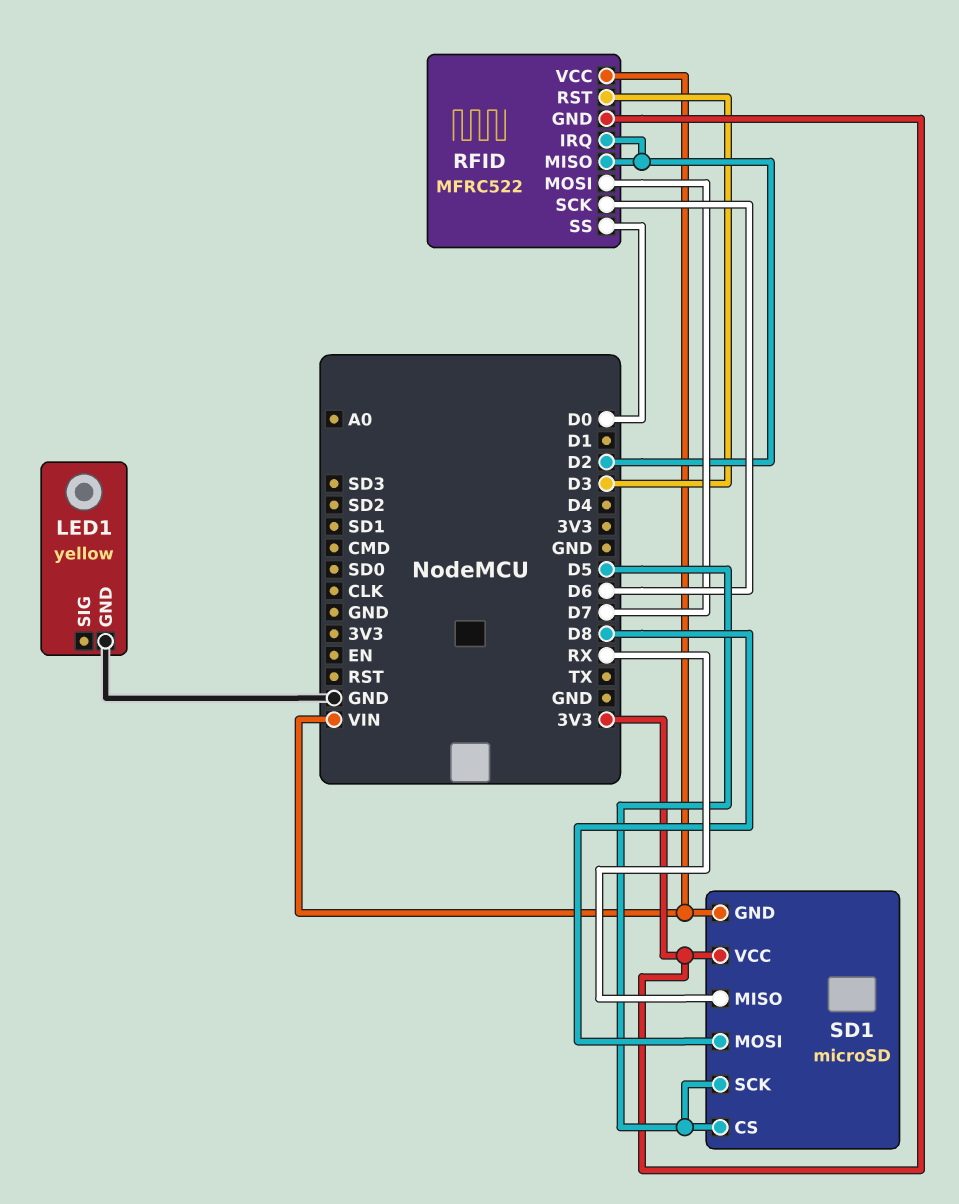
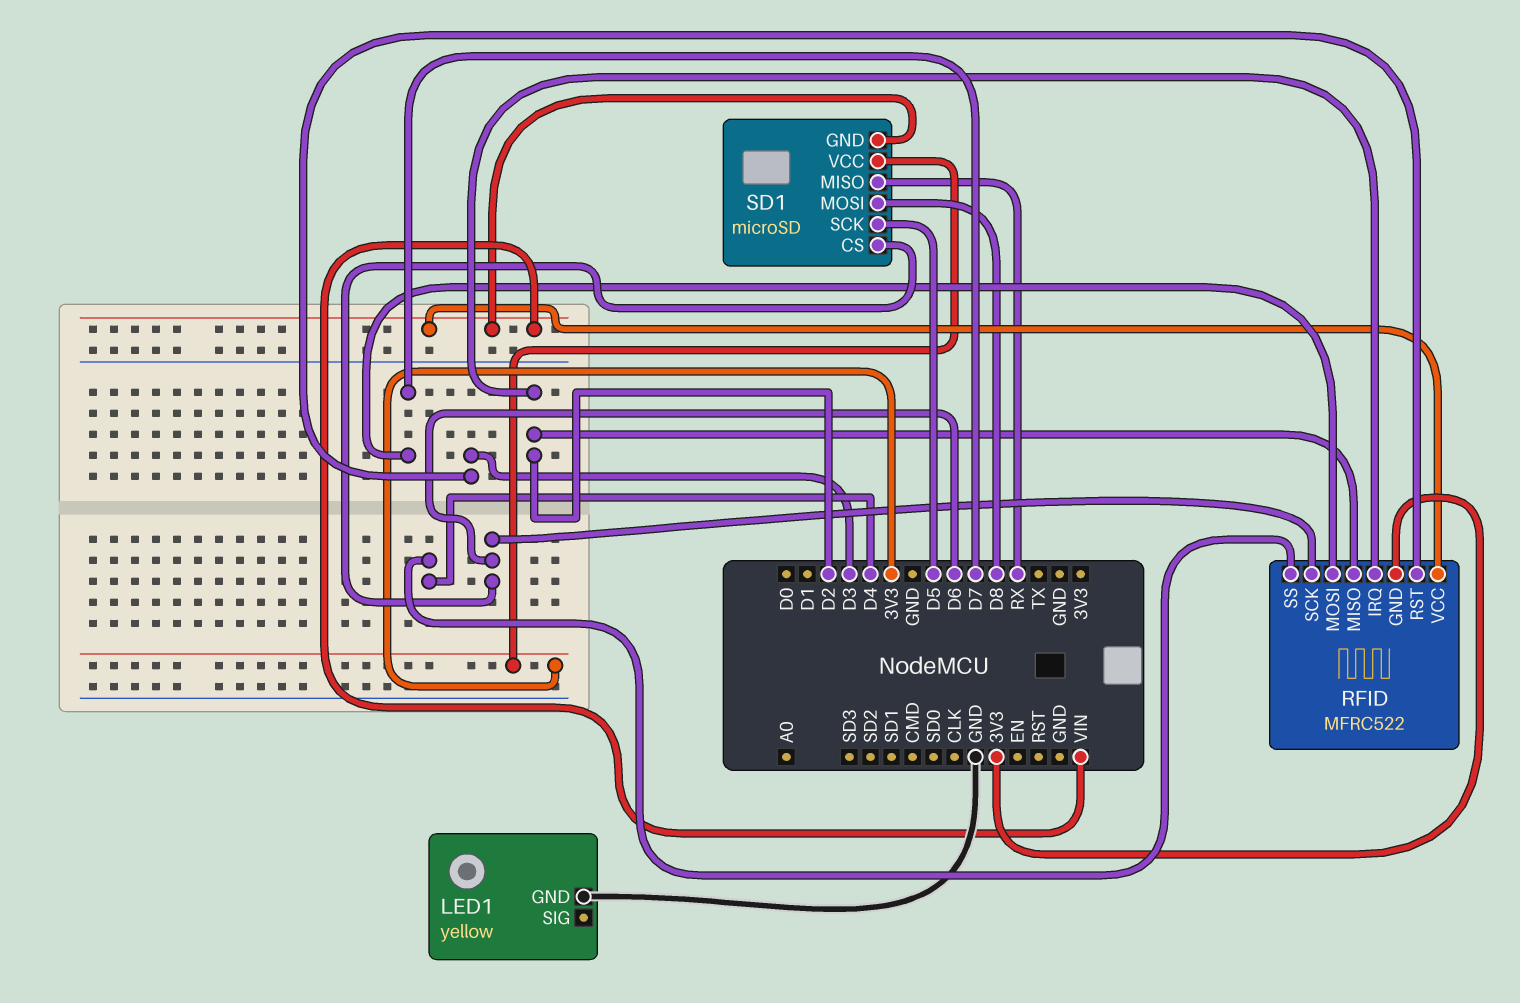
RFID pin SS: D0 -> D4
SD1 pin CS: D5 -> D6

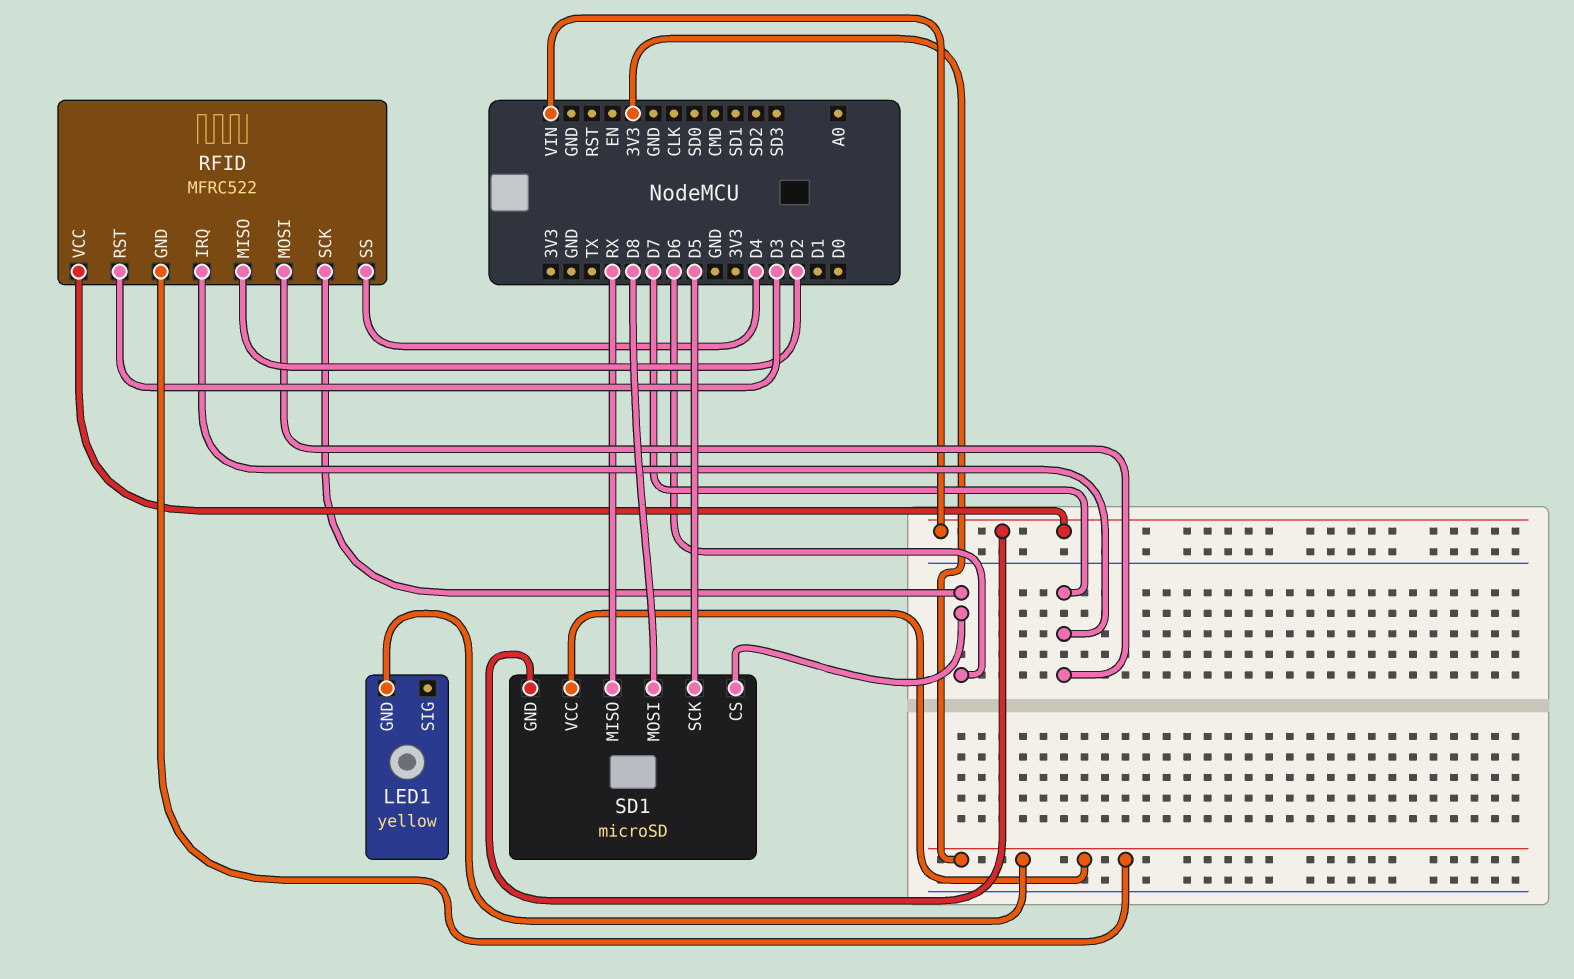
LED1 pin GND: GND -> 3V3
RFID pin IRQ: D2 -> D7

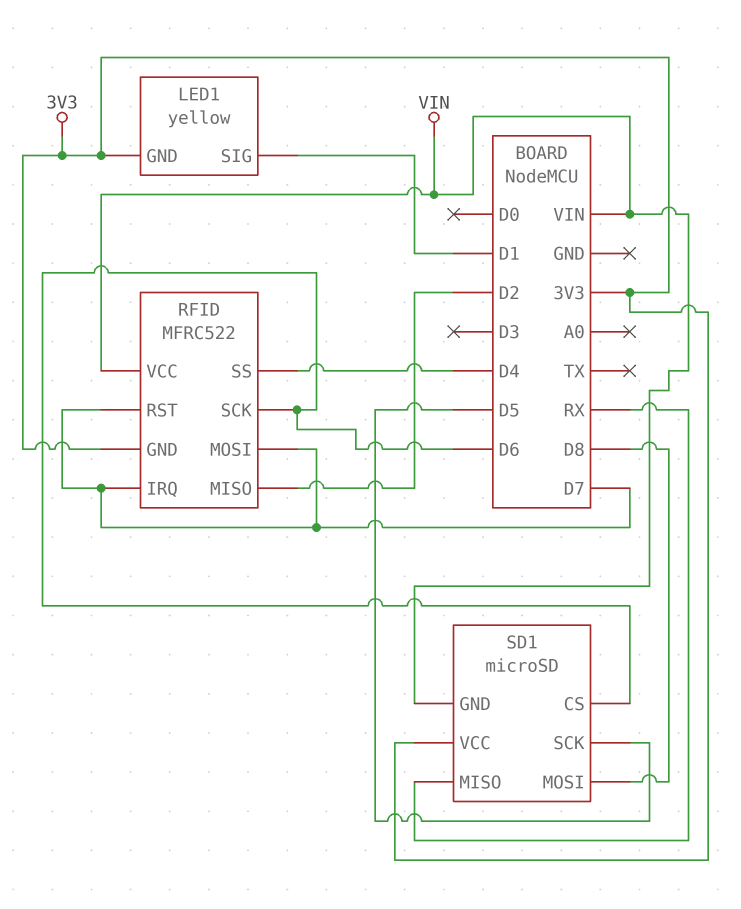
LED1 pin SIG: none -> D1
RFID pin RST: D3 -> D7

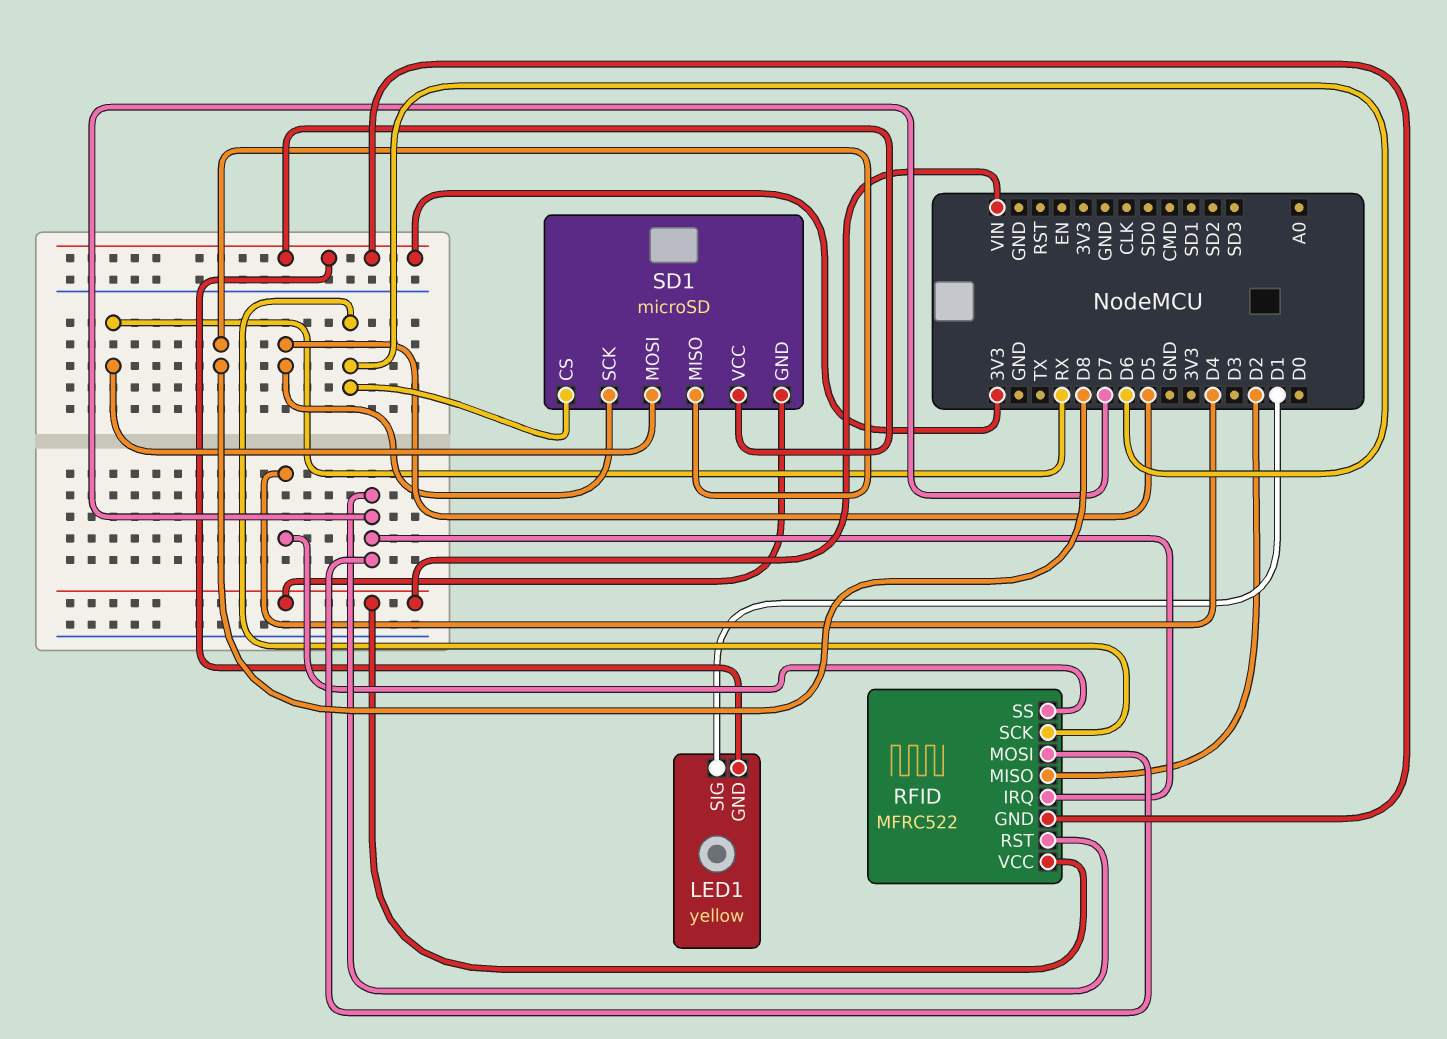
SD1 pin MISO: RX -> D8
SD1 pin MOSI: D8 -> RX

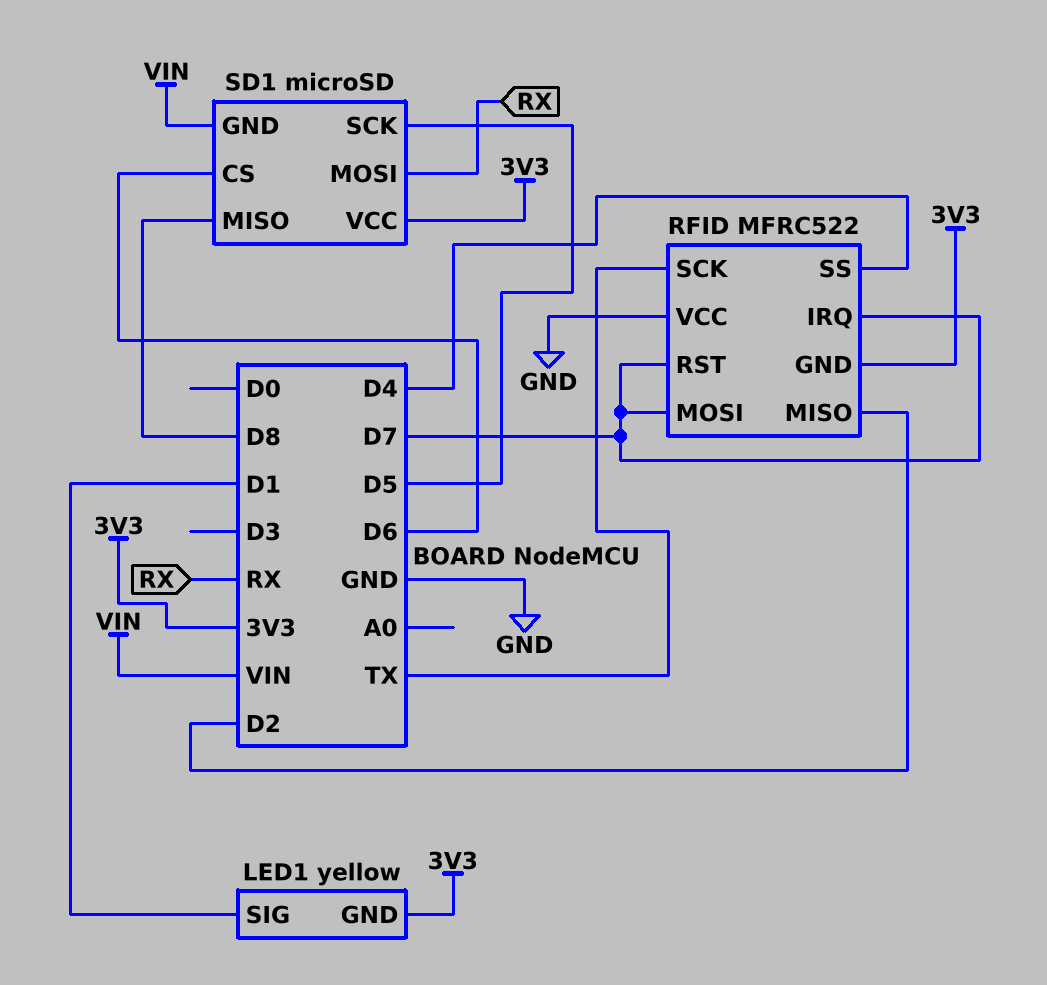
RFID pin SCK: D6 -> TX
RFID pin VCC: VIN -> GND

